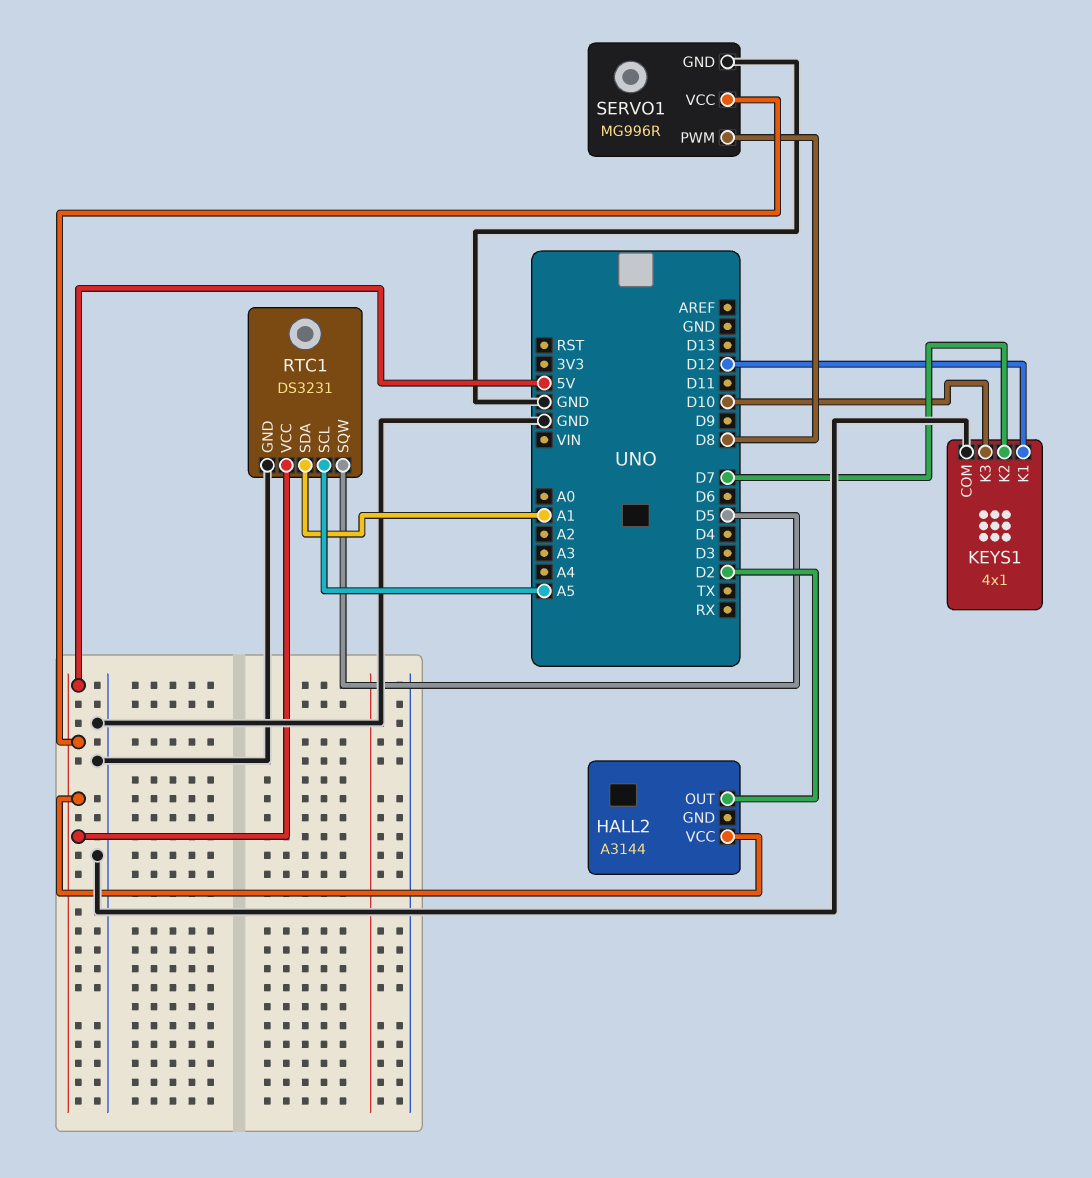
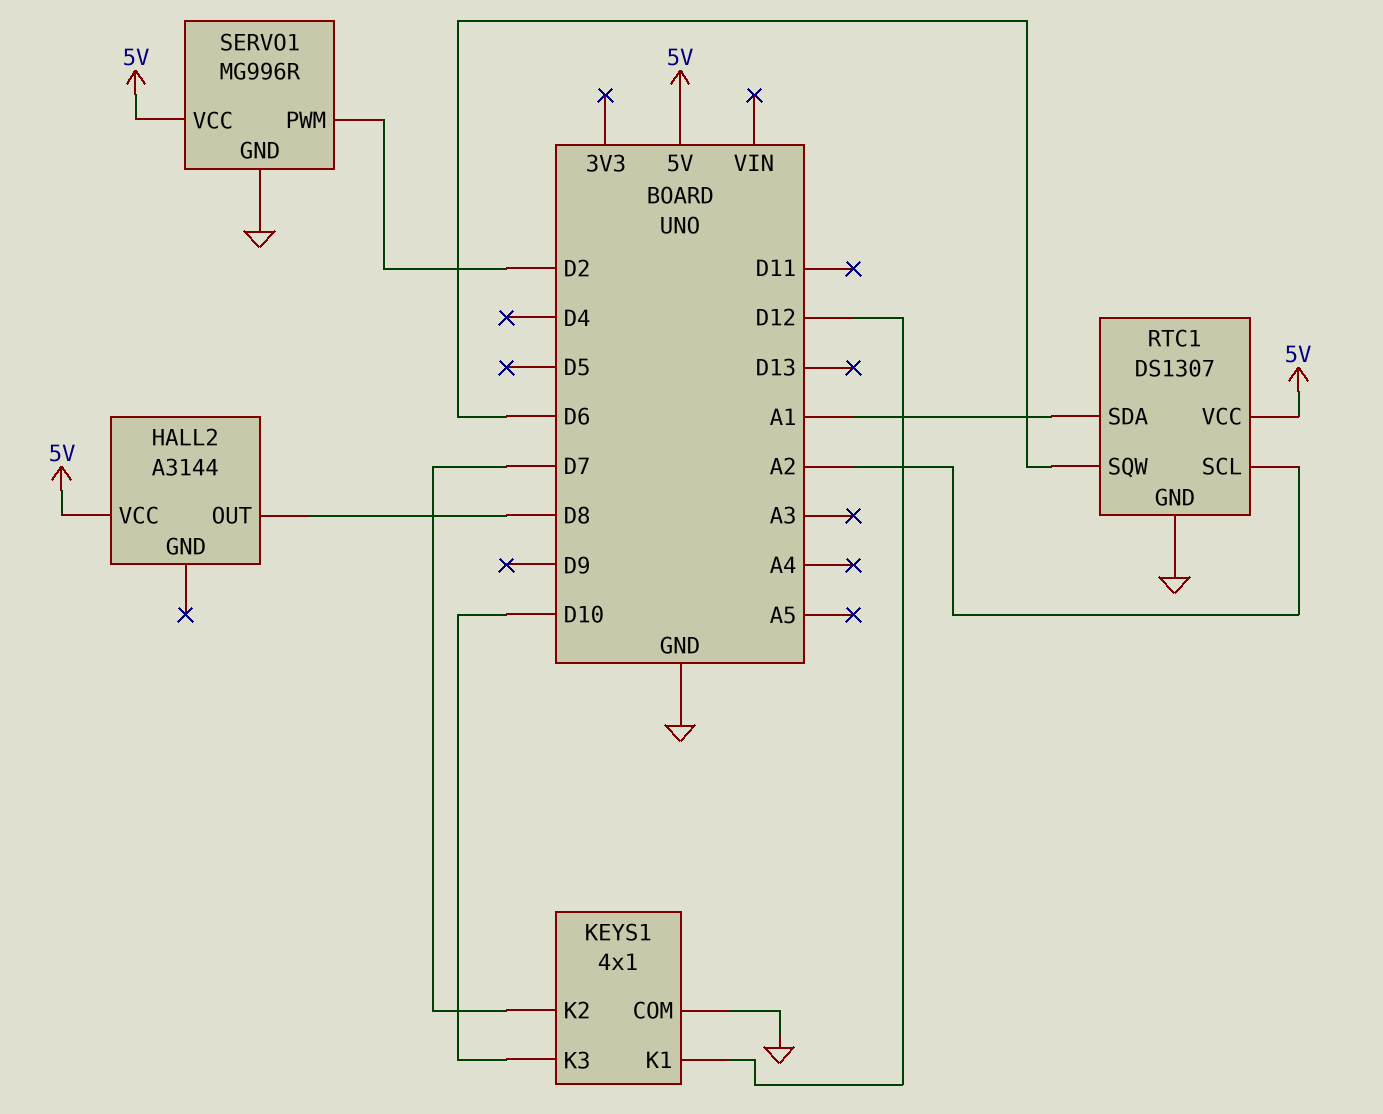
HALL2 pin OUT: D2 -> D8
RTC1: DS3231 -> DS1307
RTC1 pin SCL: A5 -> A2
RTC1 pin SQW: D5 -> D6
SERVO1 pin PWM: D8 -> D2

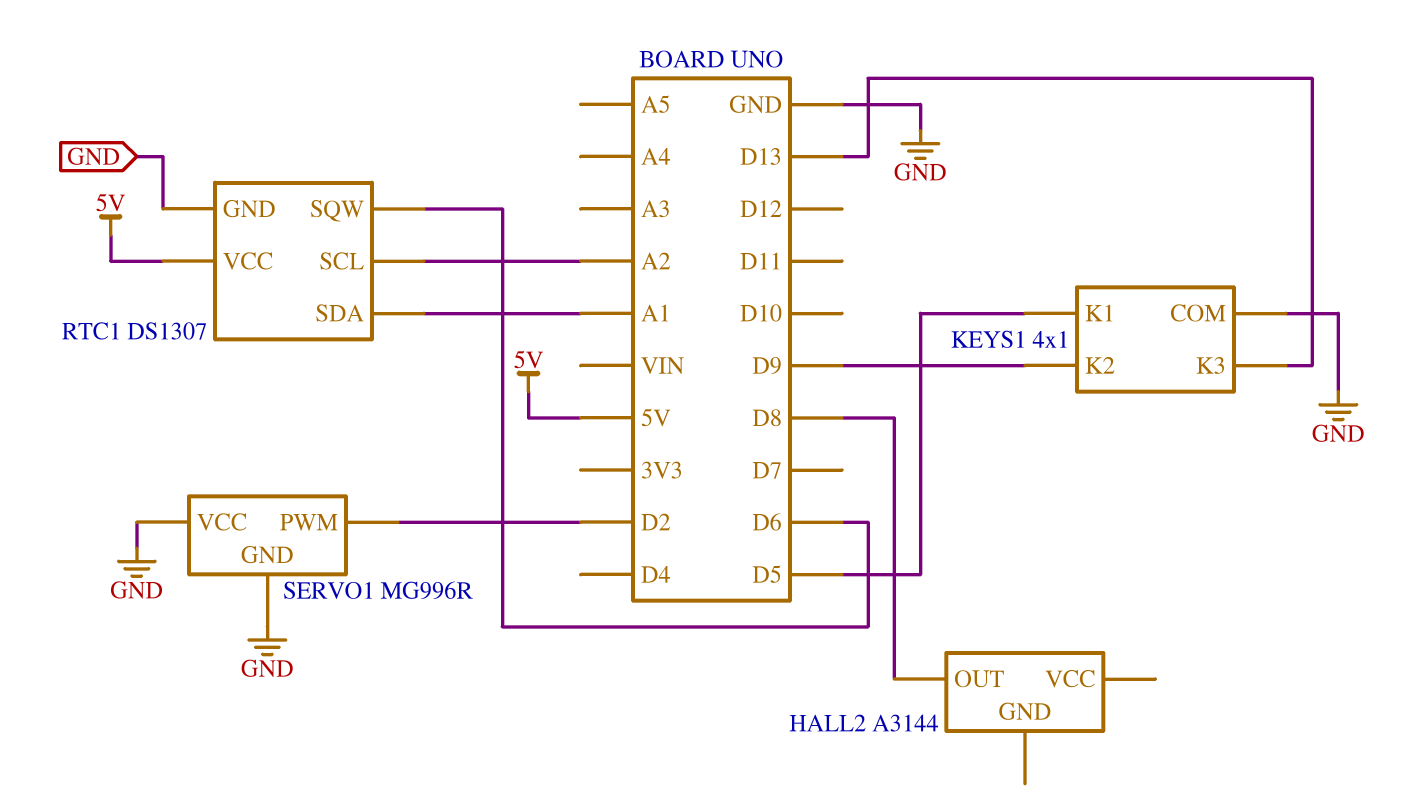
HALL2 pin VCC: 5V -> none
KEYS1 pin K1: D12 -> D5
KEYS1 pin K2: D7 -> D9
KEYS1 pin K3: D10 -> D13
SERVO1 pin VCC: 5V -> GND

